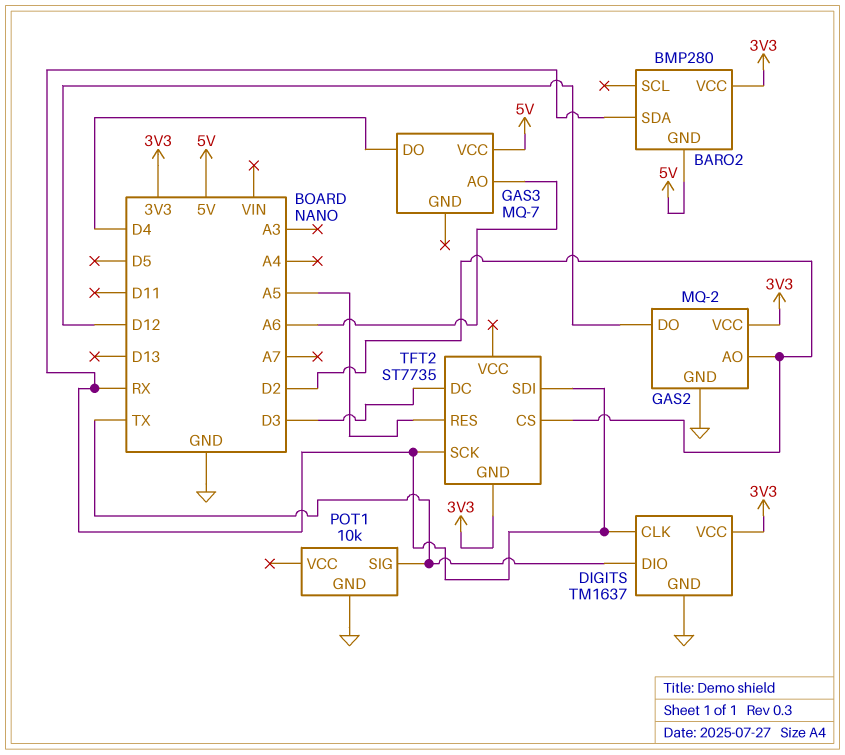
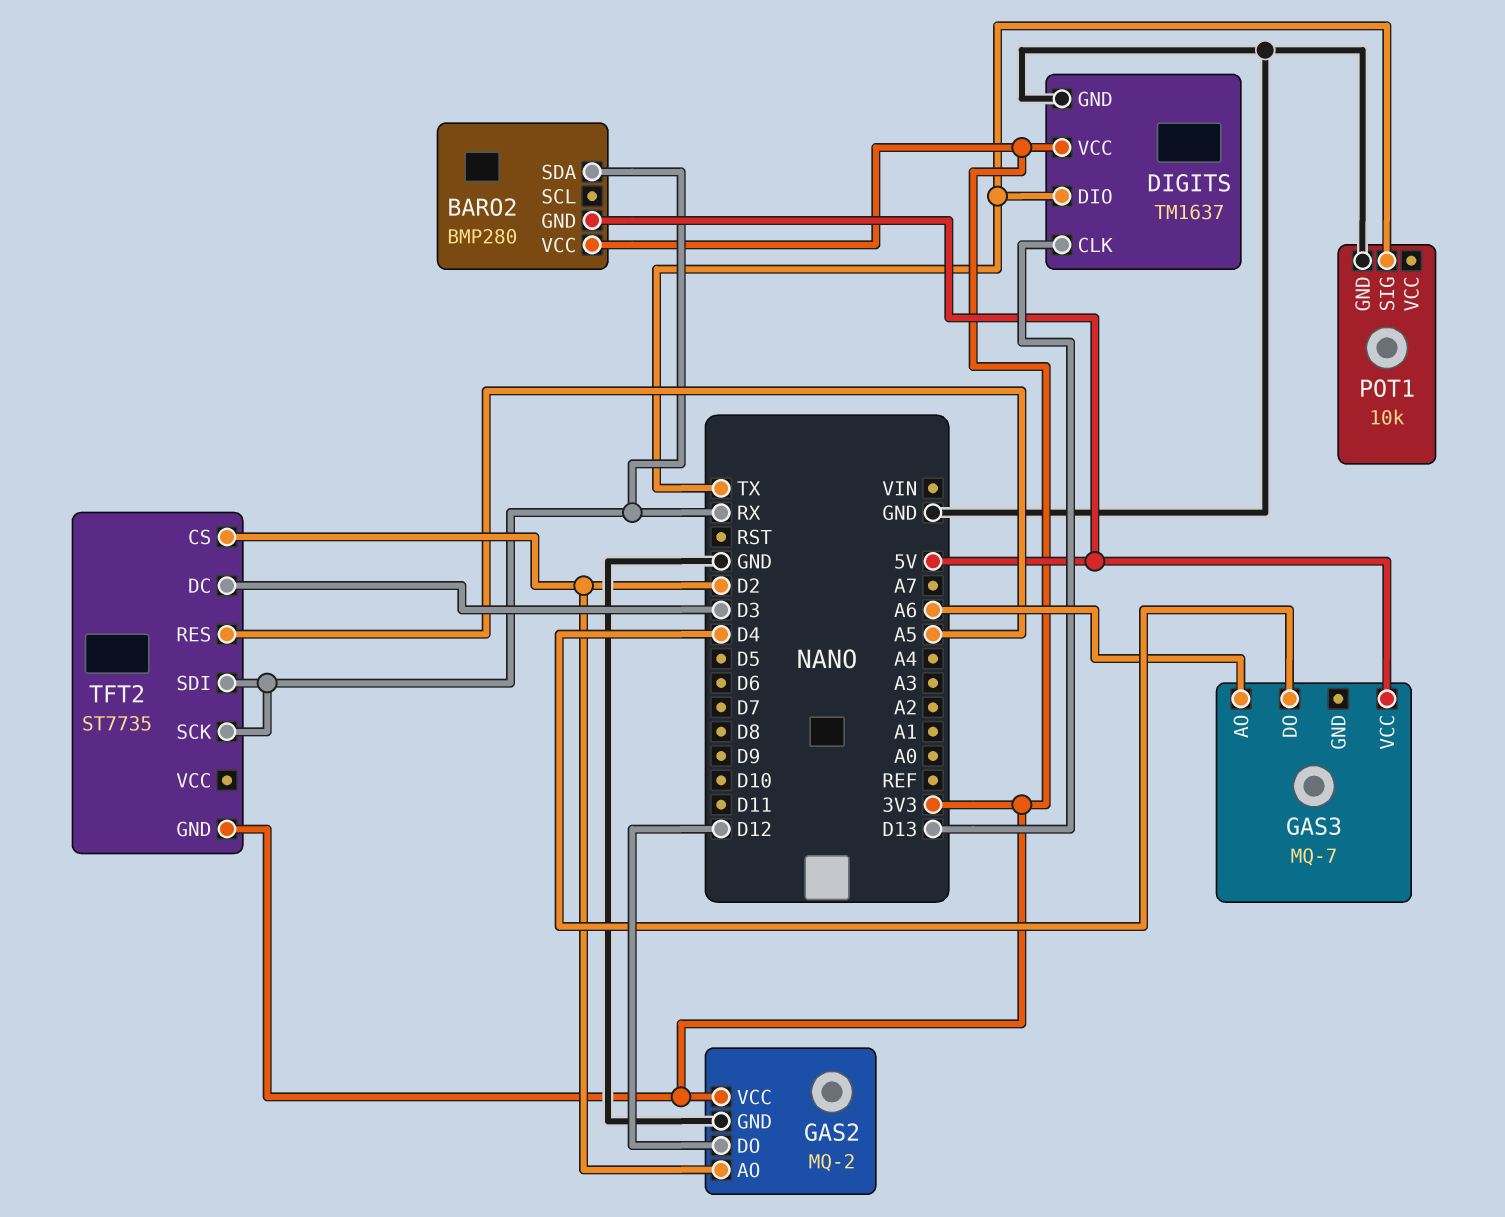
DIGITS pin CLK: RX -> D13

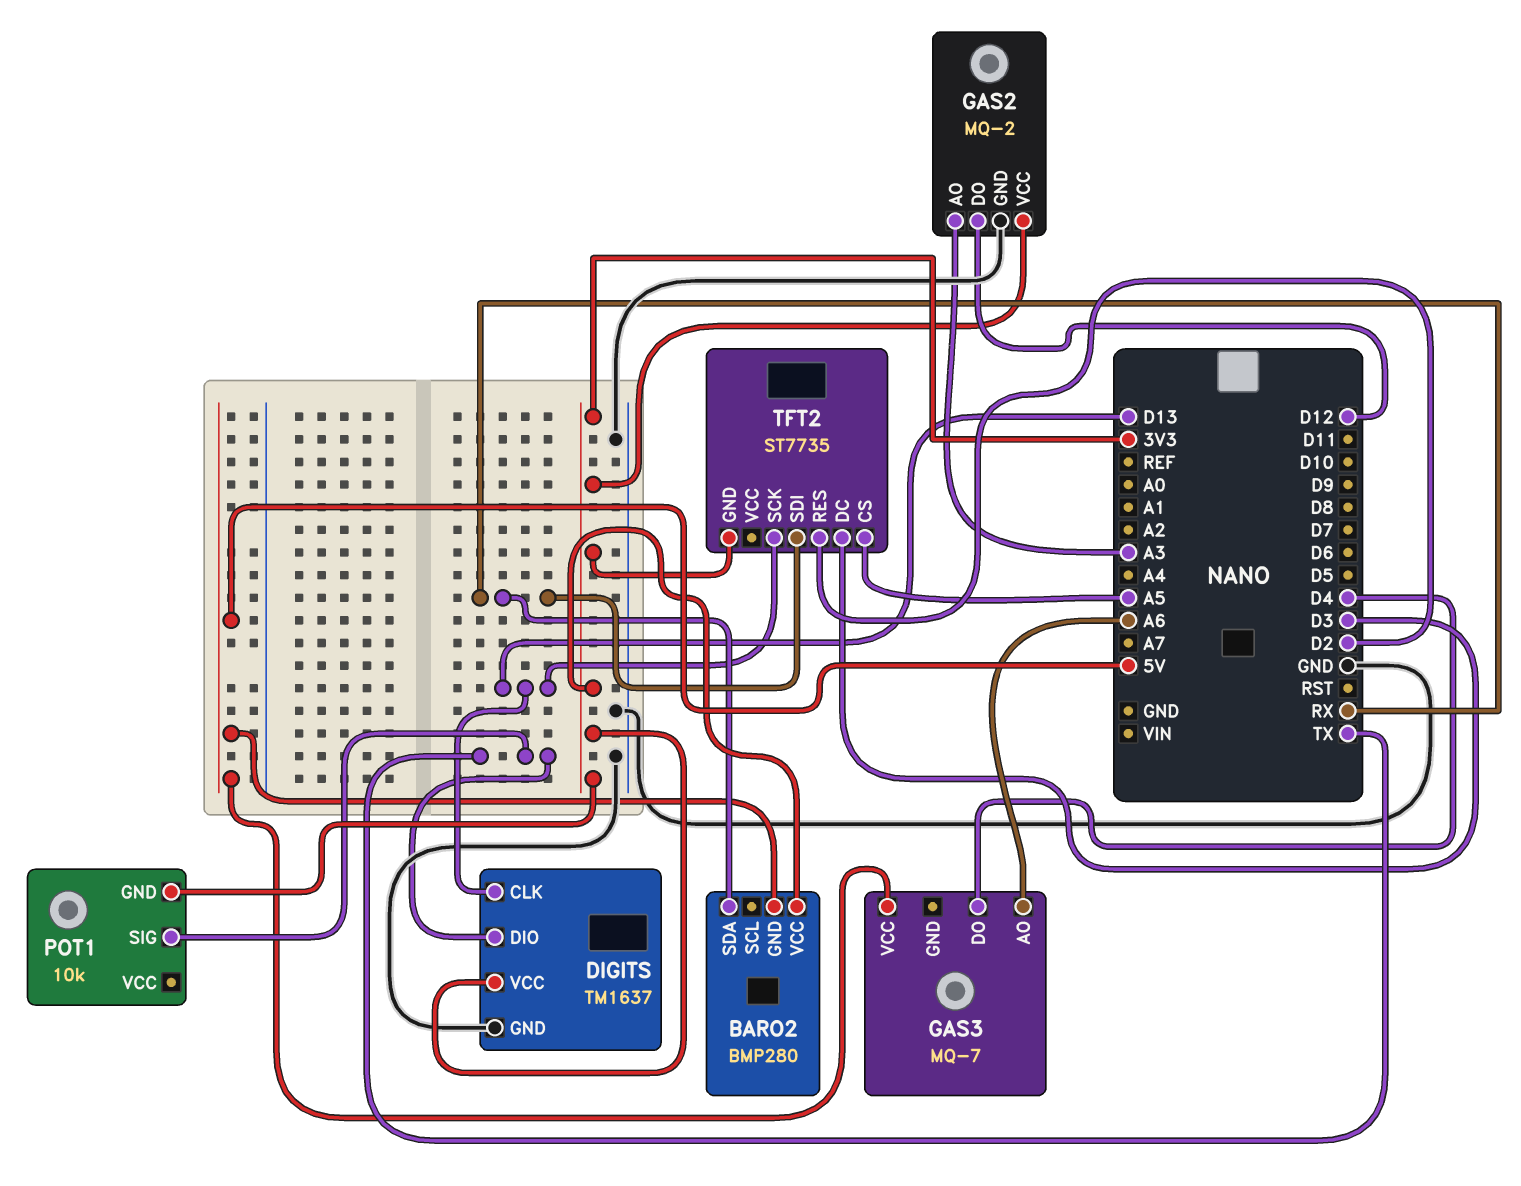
GAS2 pin AO: D2 -> A3
POT1 pin GND: GND -> 3V3
TFT2 pin CS: D2 -> A5
TFT2 pin RES: A5 -> D2
TFT2 pin SCK: RX -> D13

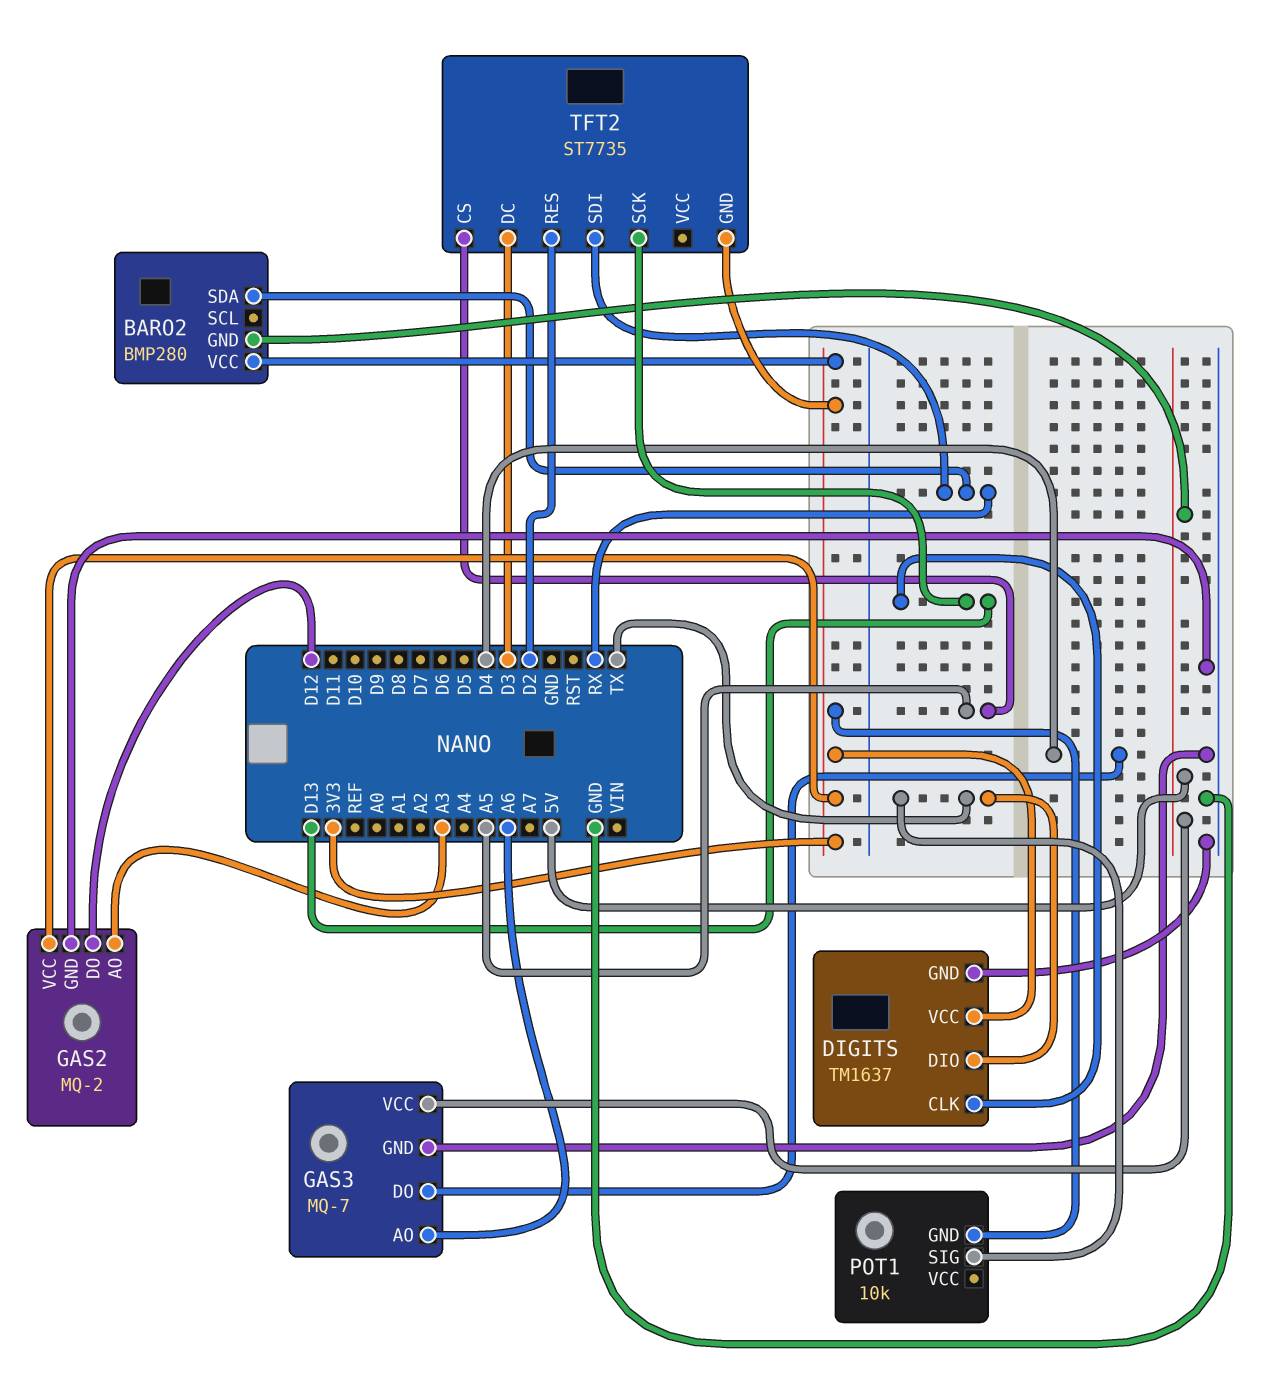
GAS3 pin GND: none -> GND

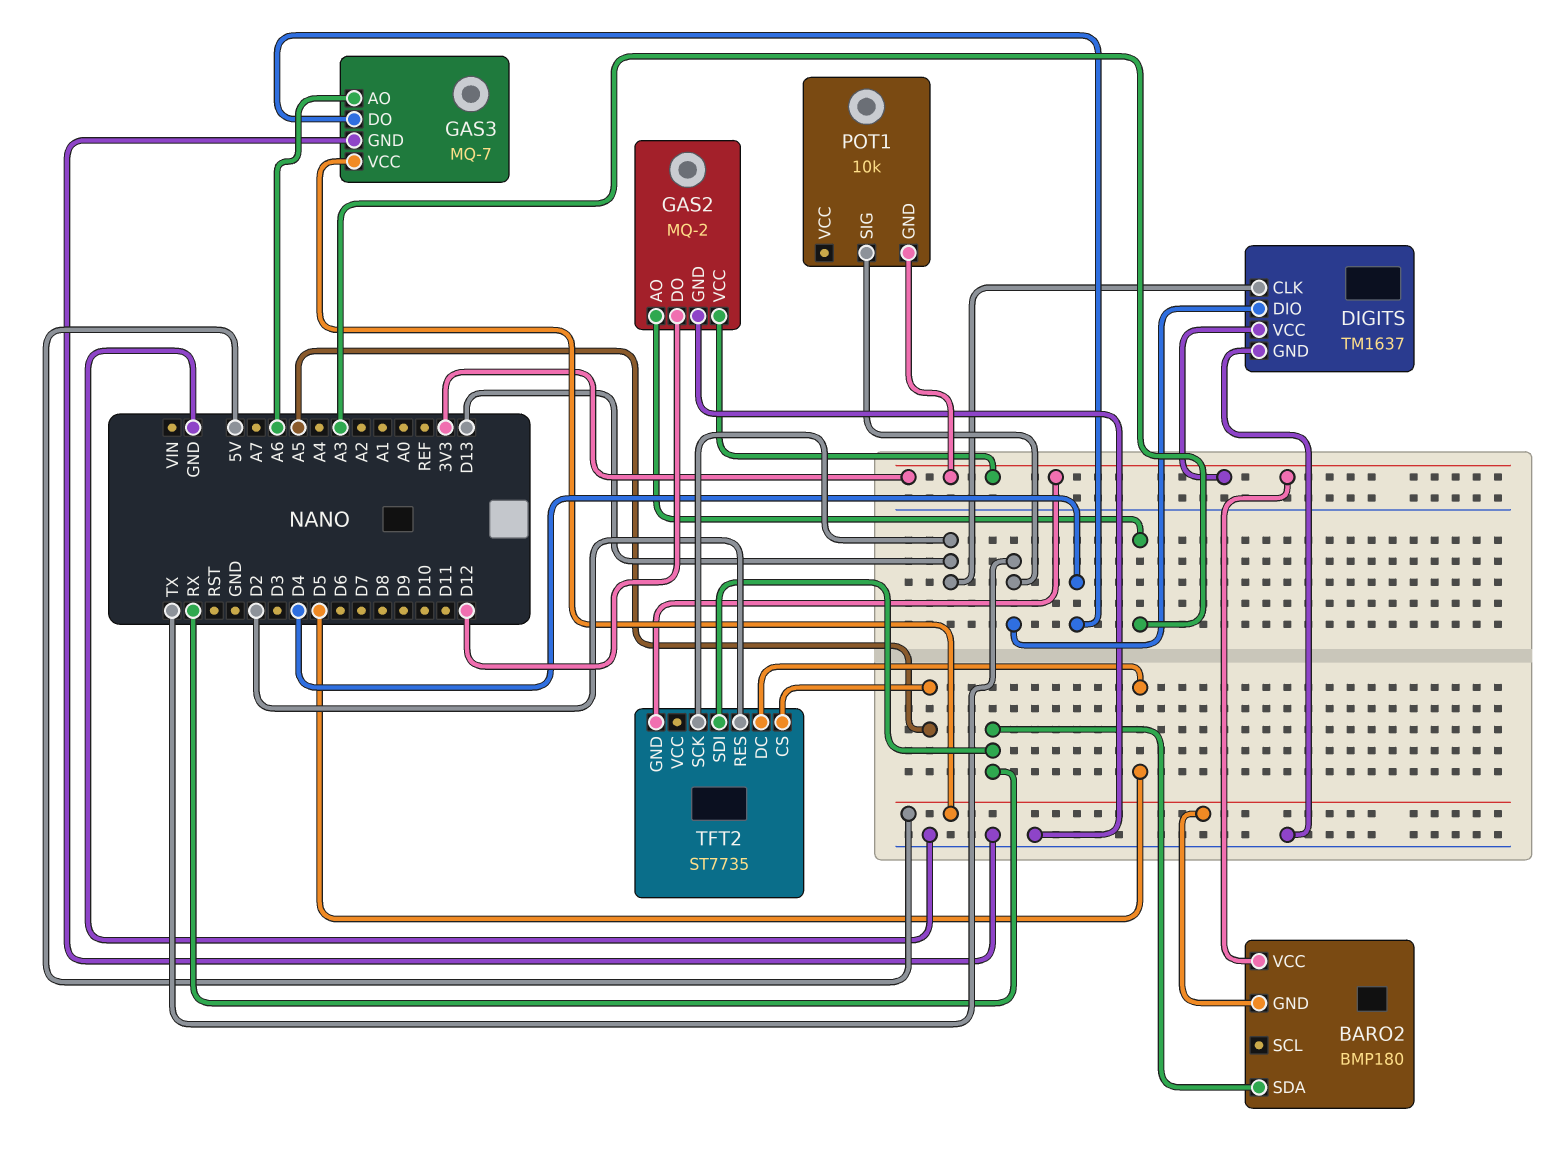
BARO2: BMP280 -> BMP180
TFT2 pin DC: D3 -> D5

